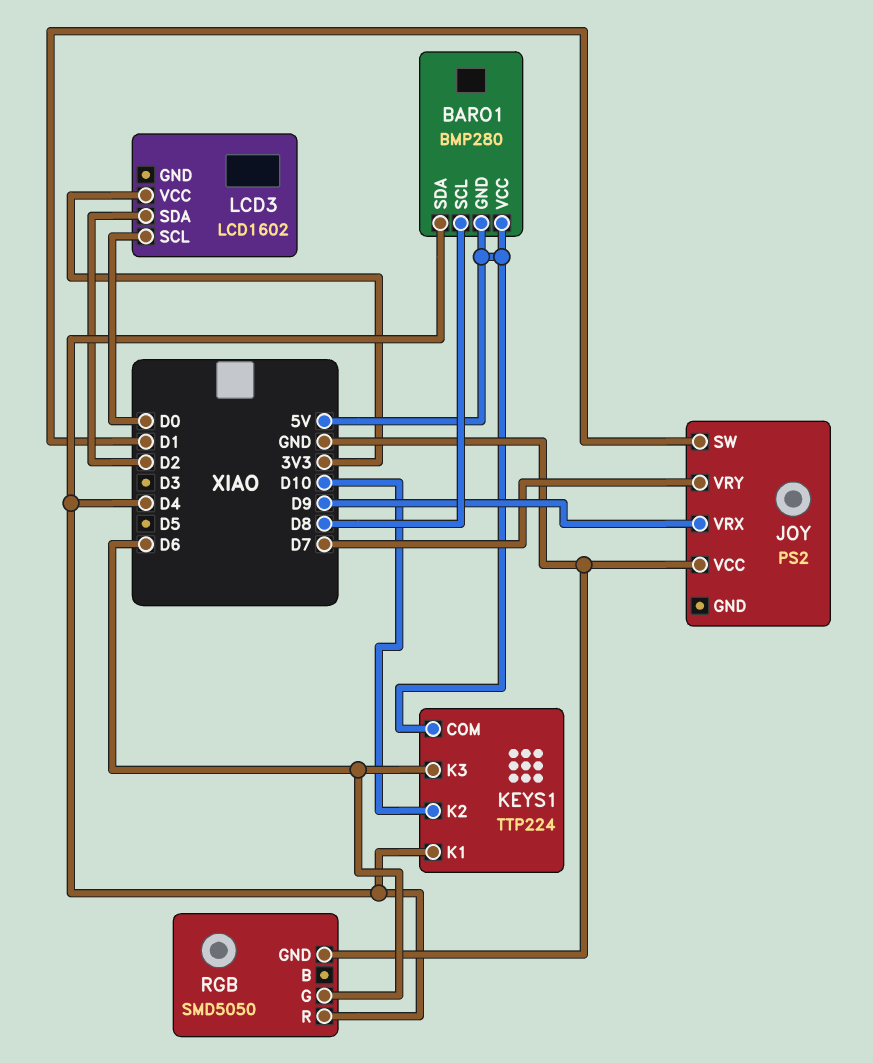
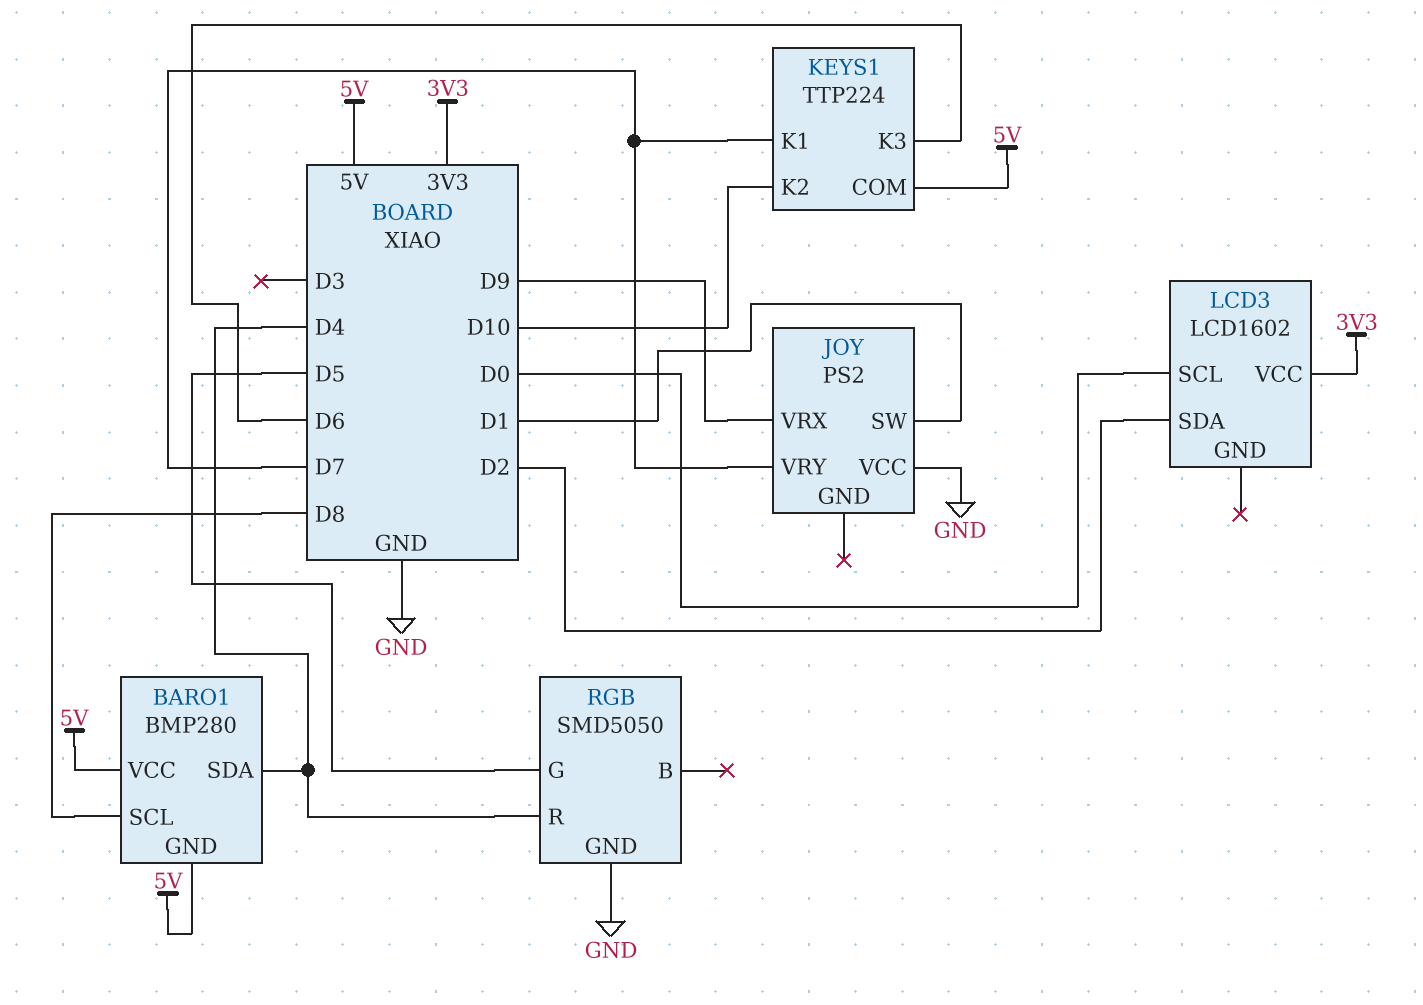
KEYS1 pin K1: D4 -> D7
RGB pin G: D6 -> D5

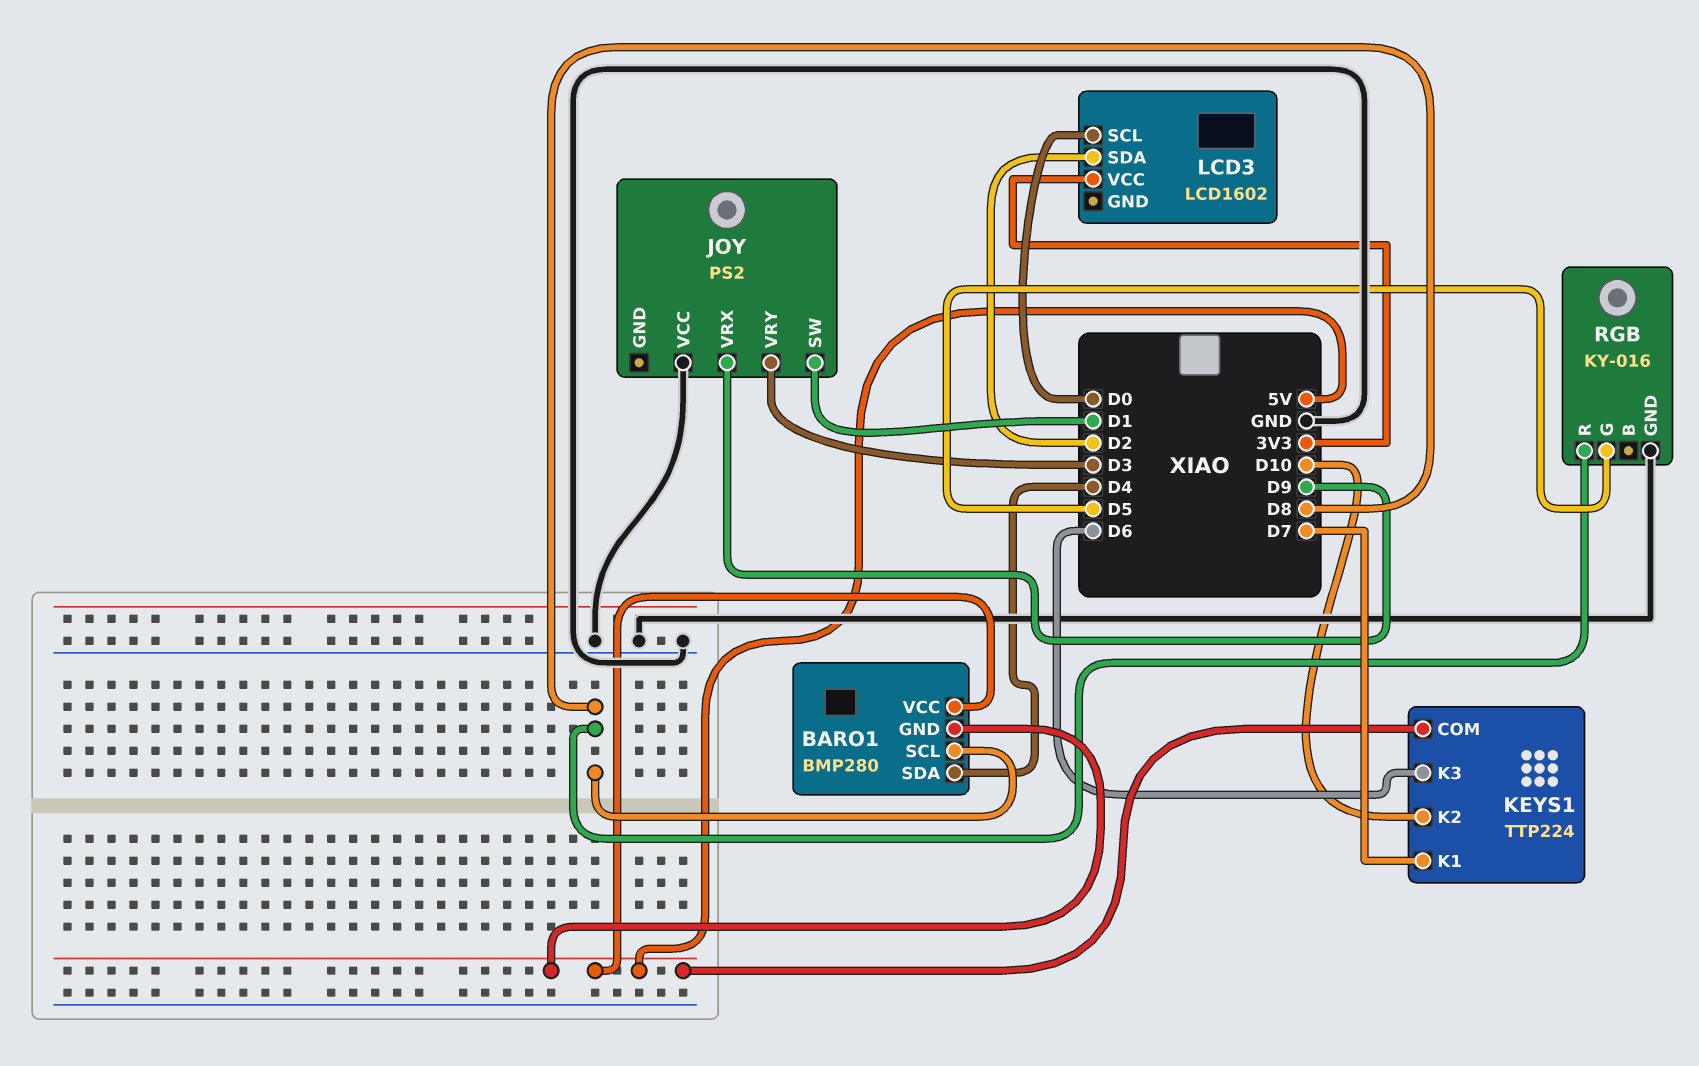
JOY pin VRY: D7 -> D3
RGB: SMD5050 -> KY-016
RGB pin R: D4 -> D8

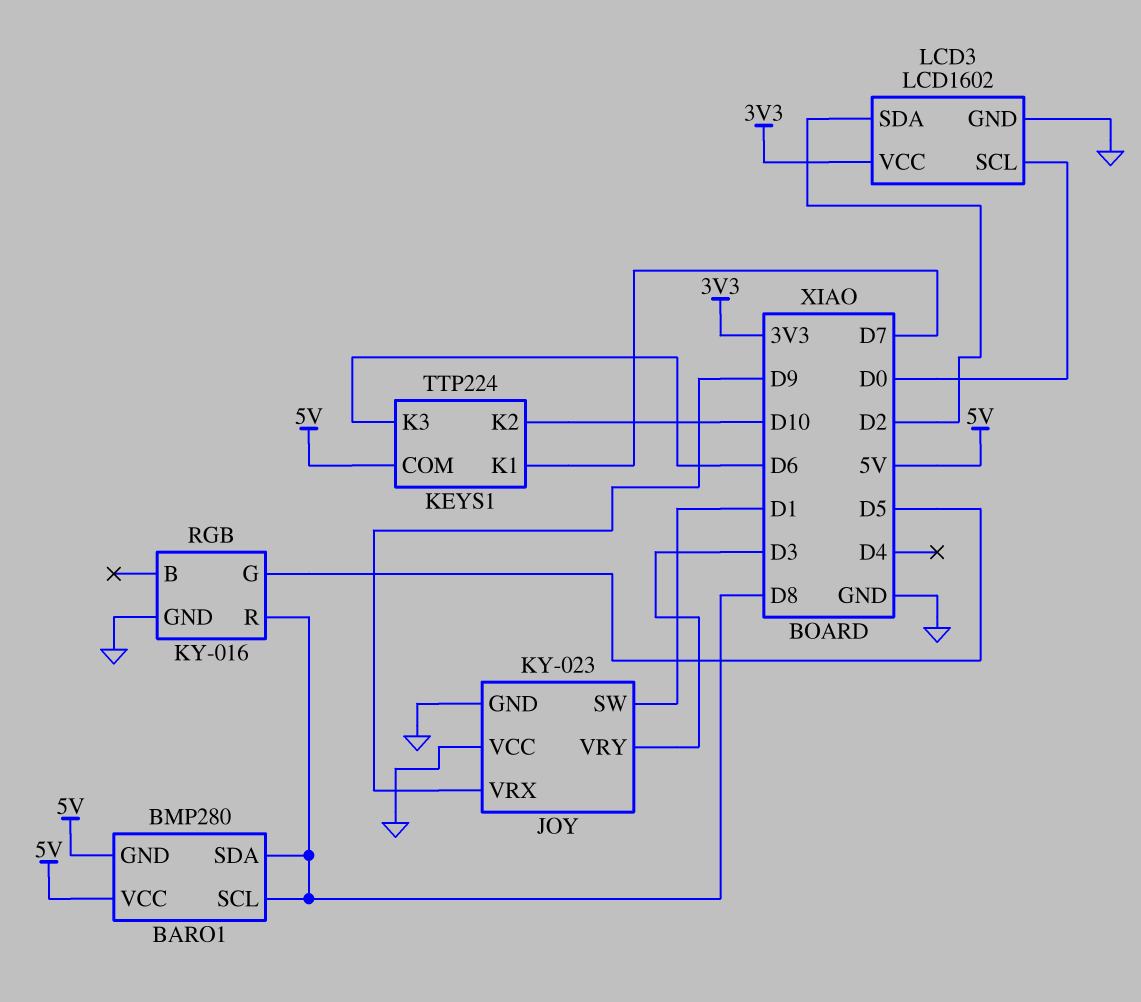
BARO1 pin SDA: D4 -> D8
JOY: PS2 -> KY-023
JOY pin GND: none -> GND
LCD3 pin GND: none -> GND

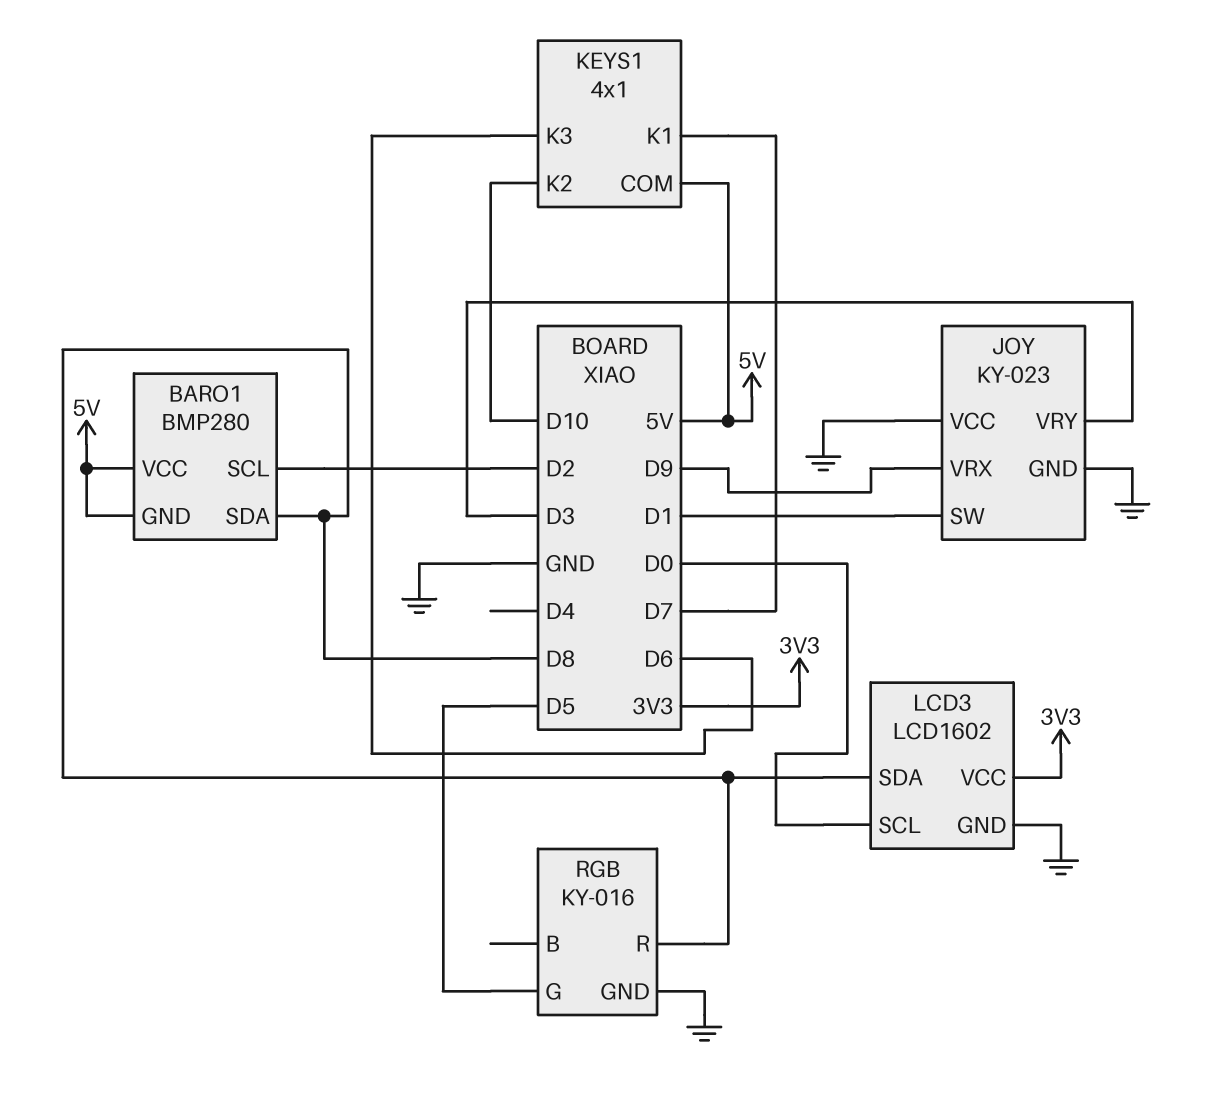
BARO1 pin SCL: D8 -> D2
KEYS1: TTP224 -> 4x1
LCD3 pin SDA: D2 -> D8

